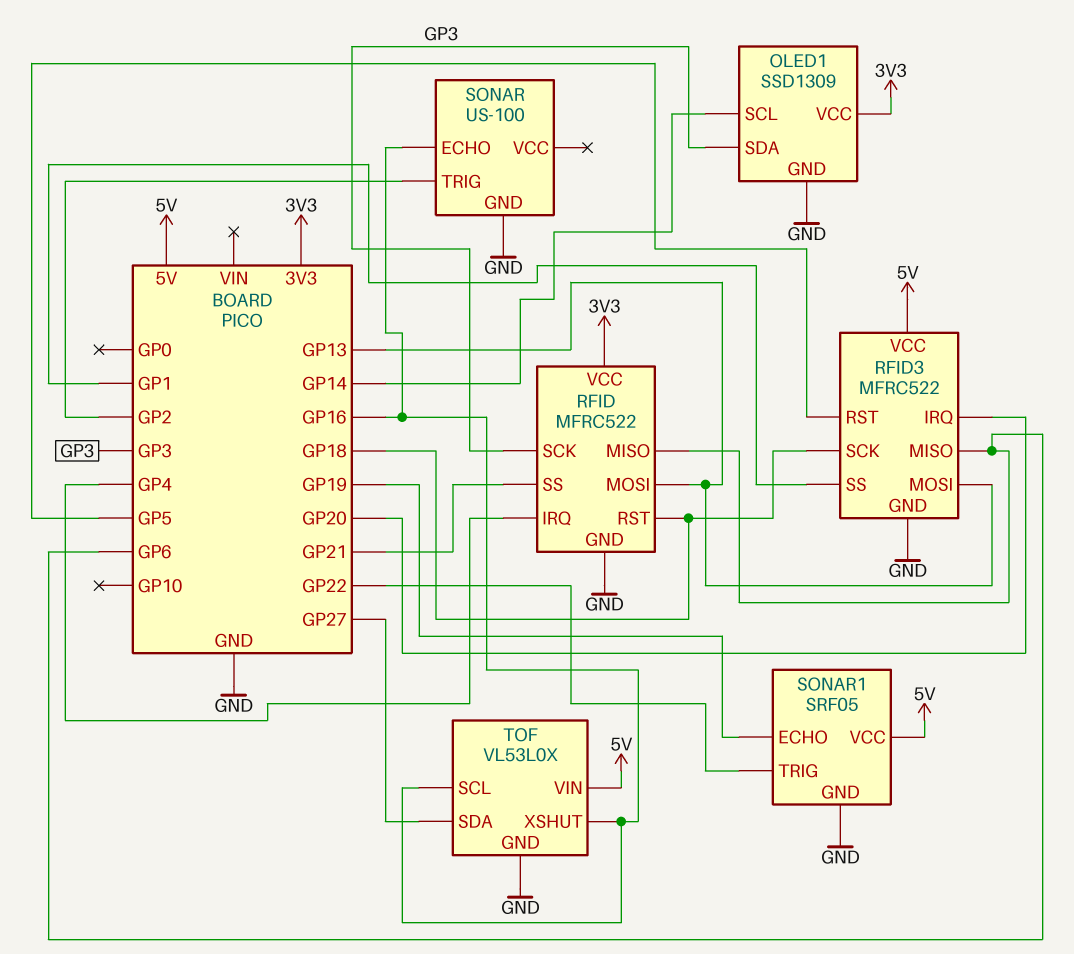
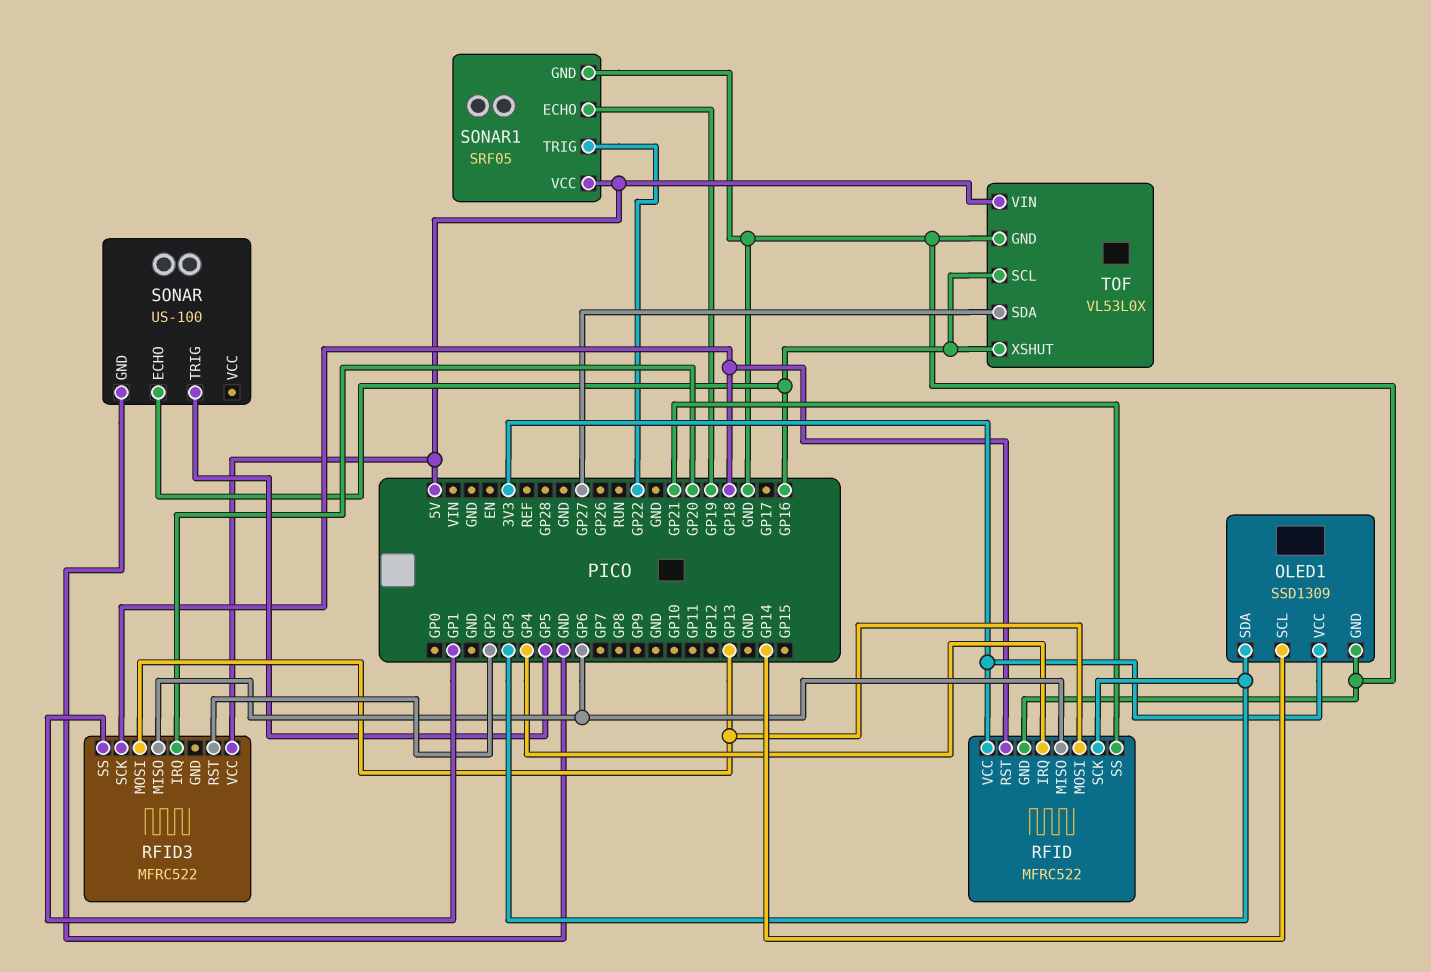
RFID3 pin GND: GND -> none
RFID3 pin RST: GP5 -> GP2
SONAR pin TRIG: GP2 -> GP5

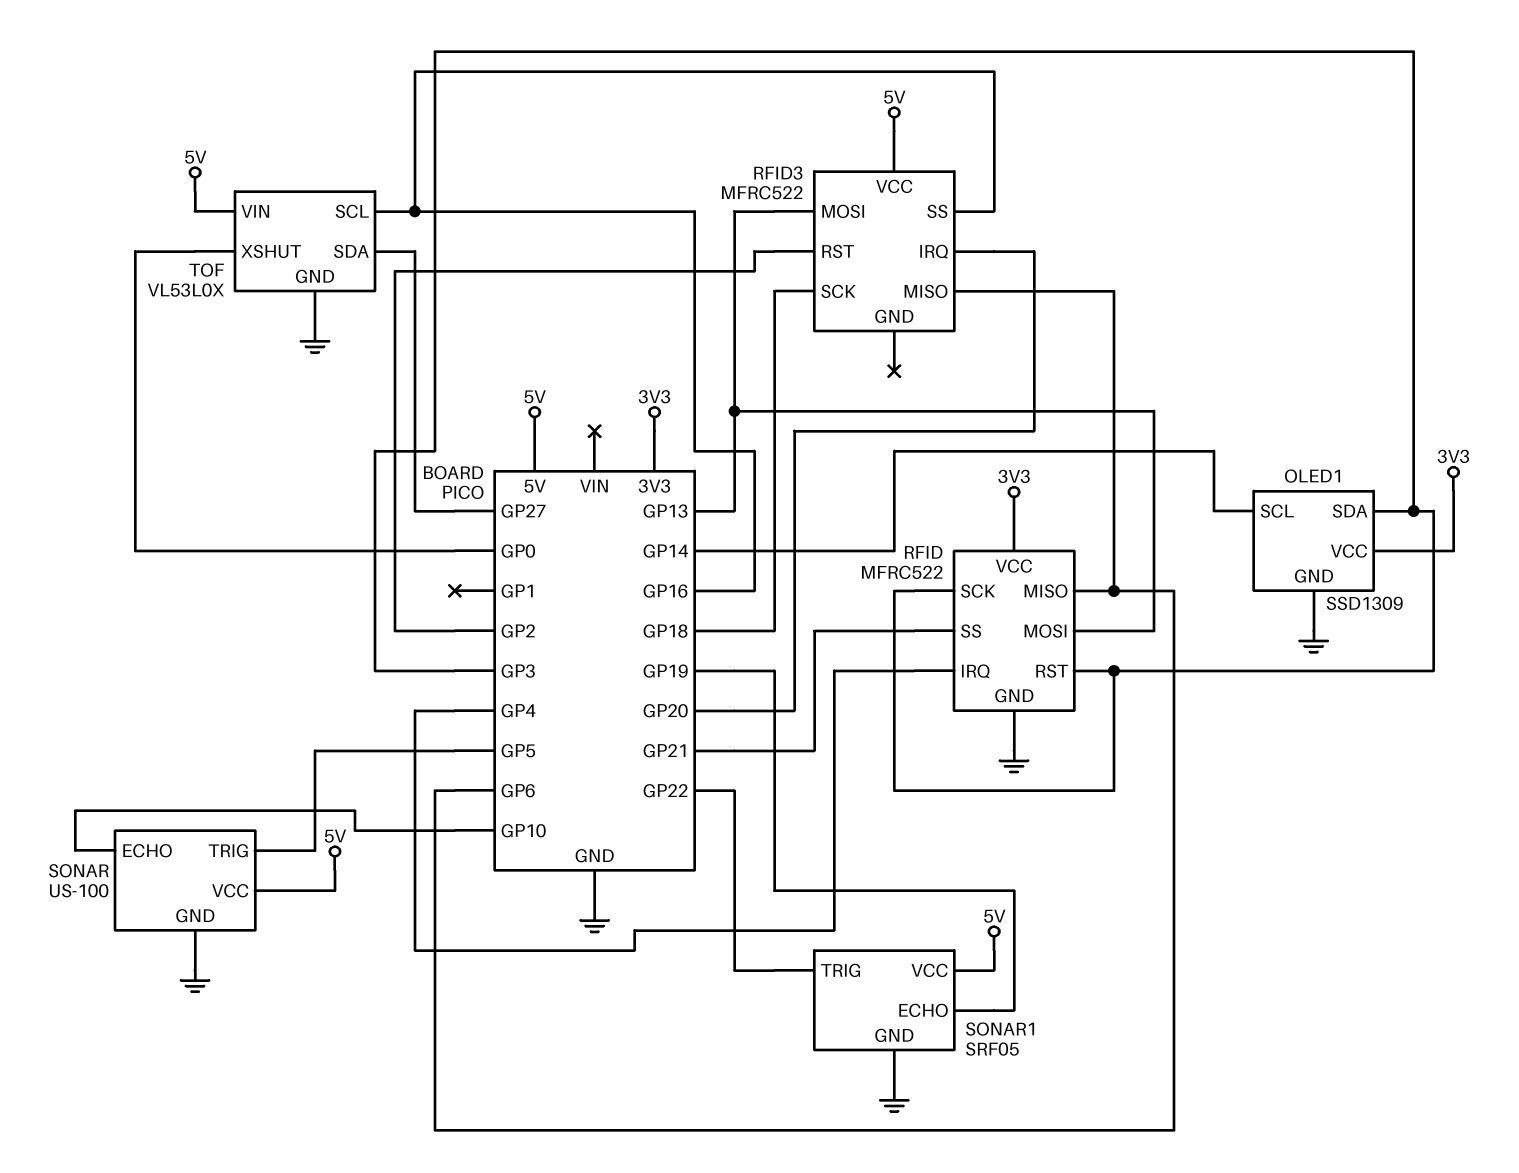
RFID pin RST: GP18 -> GP3
RFID3 pin SS: GP1 -> GP16
SONAR pin ECHO: GP16 -> GP10
SONAR pin VCC: none -> 5V
TOF pin XSHUT: GP16 -> GP0

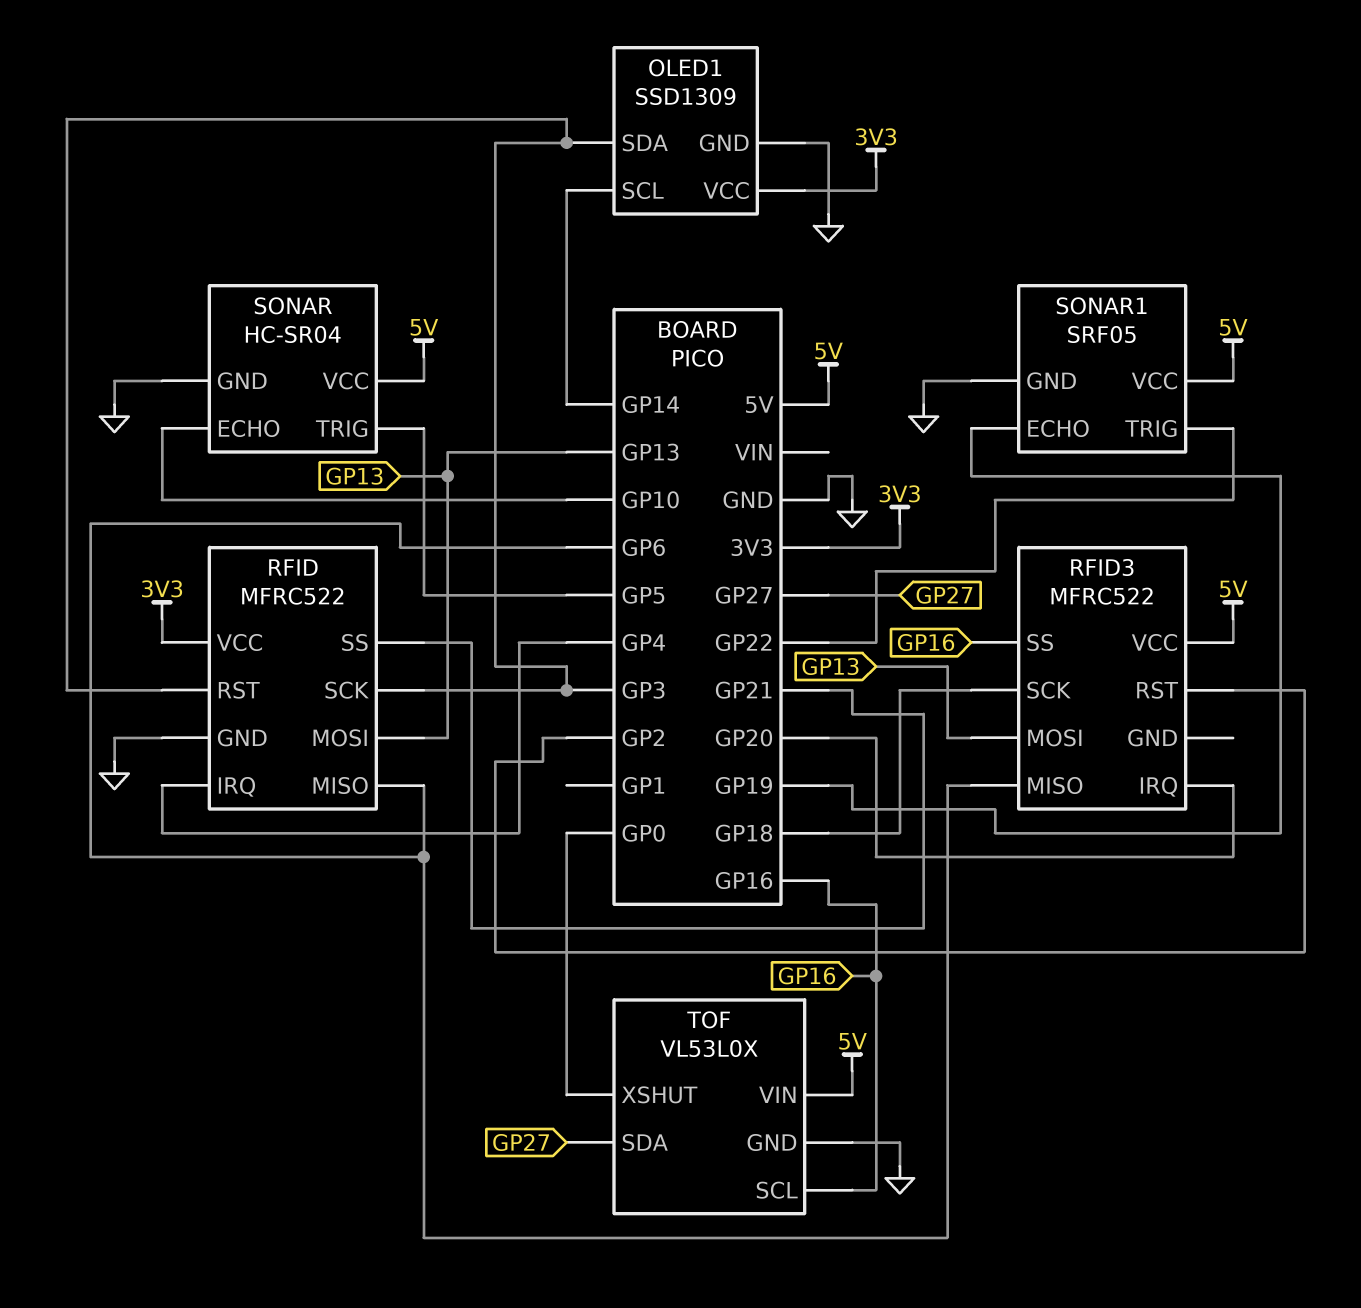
SONAR: US-100 -> HC-SR04

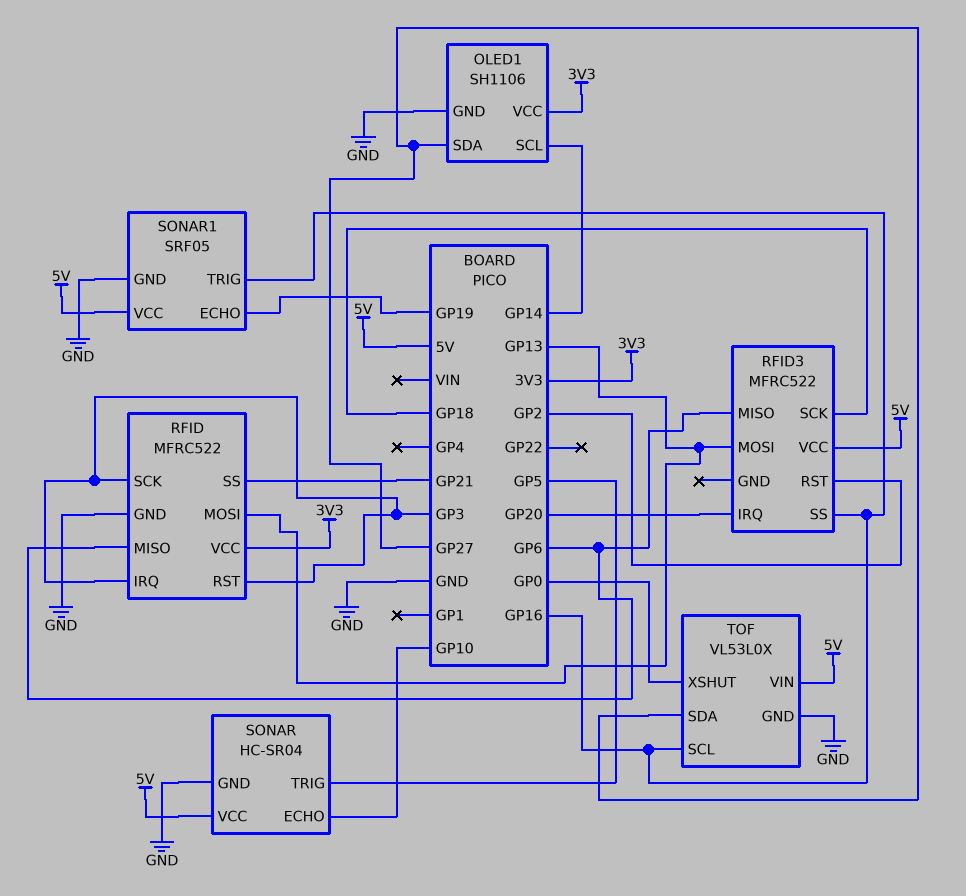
OLED1: SSD1309 -> SH1106
OLED1 pin SDA: GP3 -> GP27
RFID pin IRQ: GP4 -> GP3
SONAR1 pin TRIG: GP22 -> GP16

